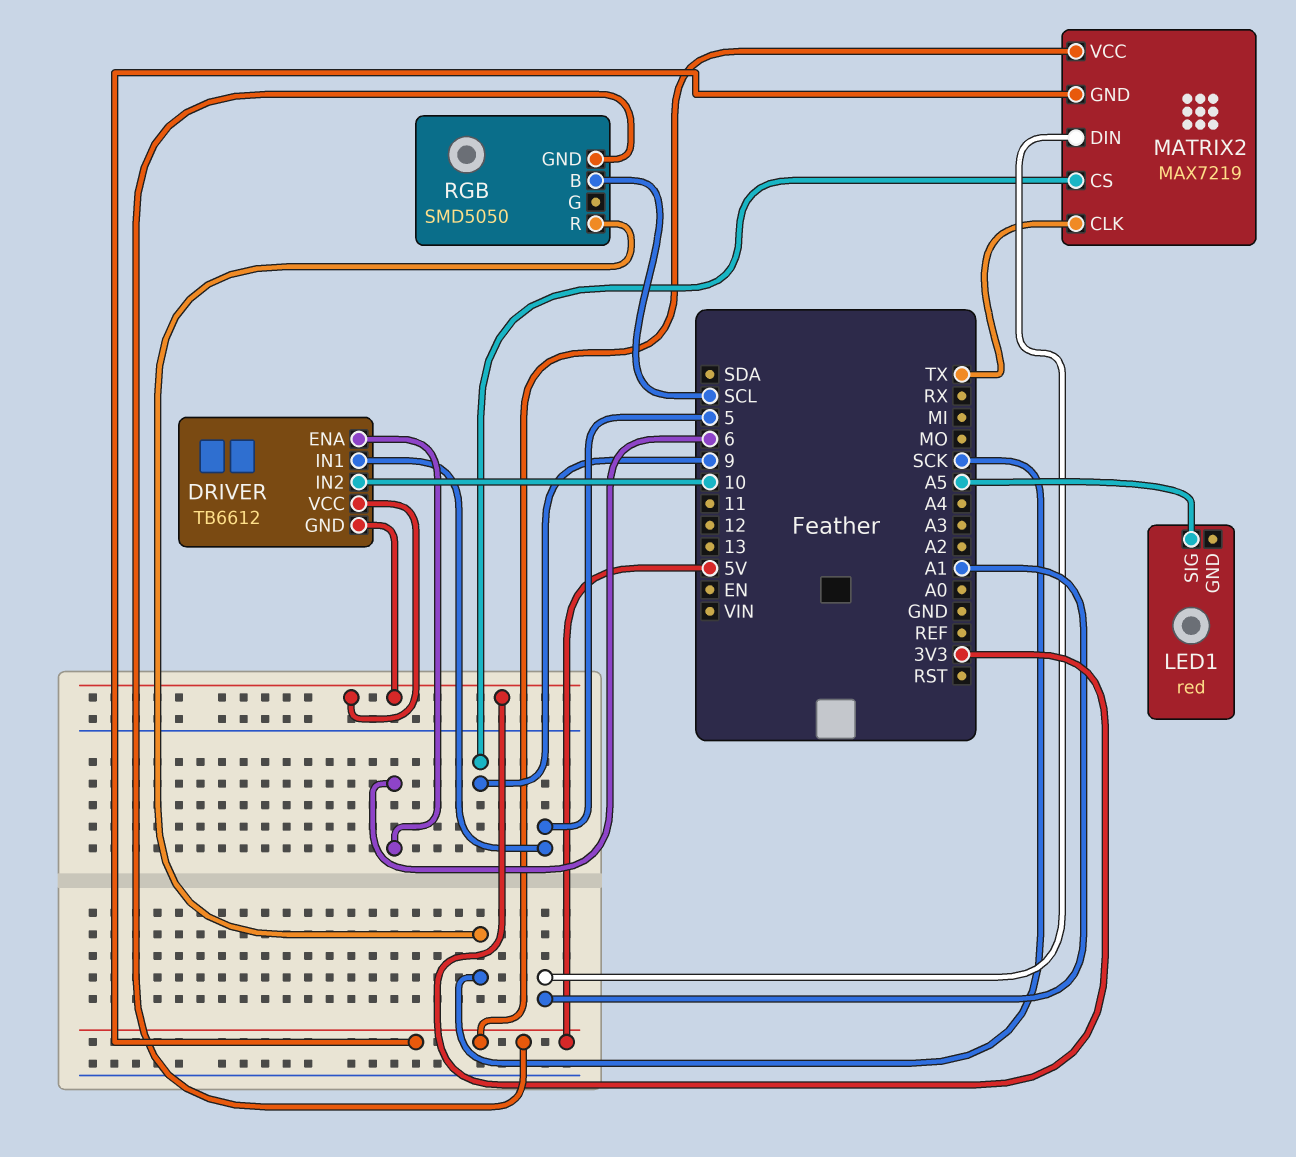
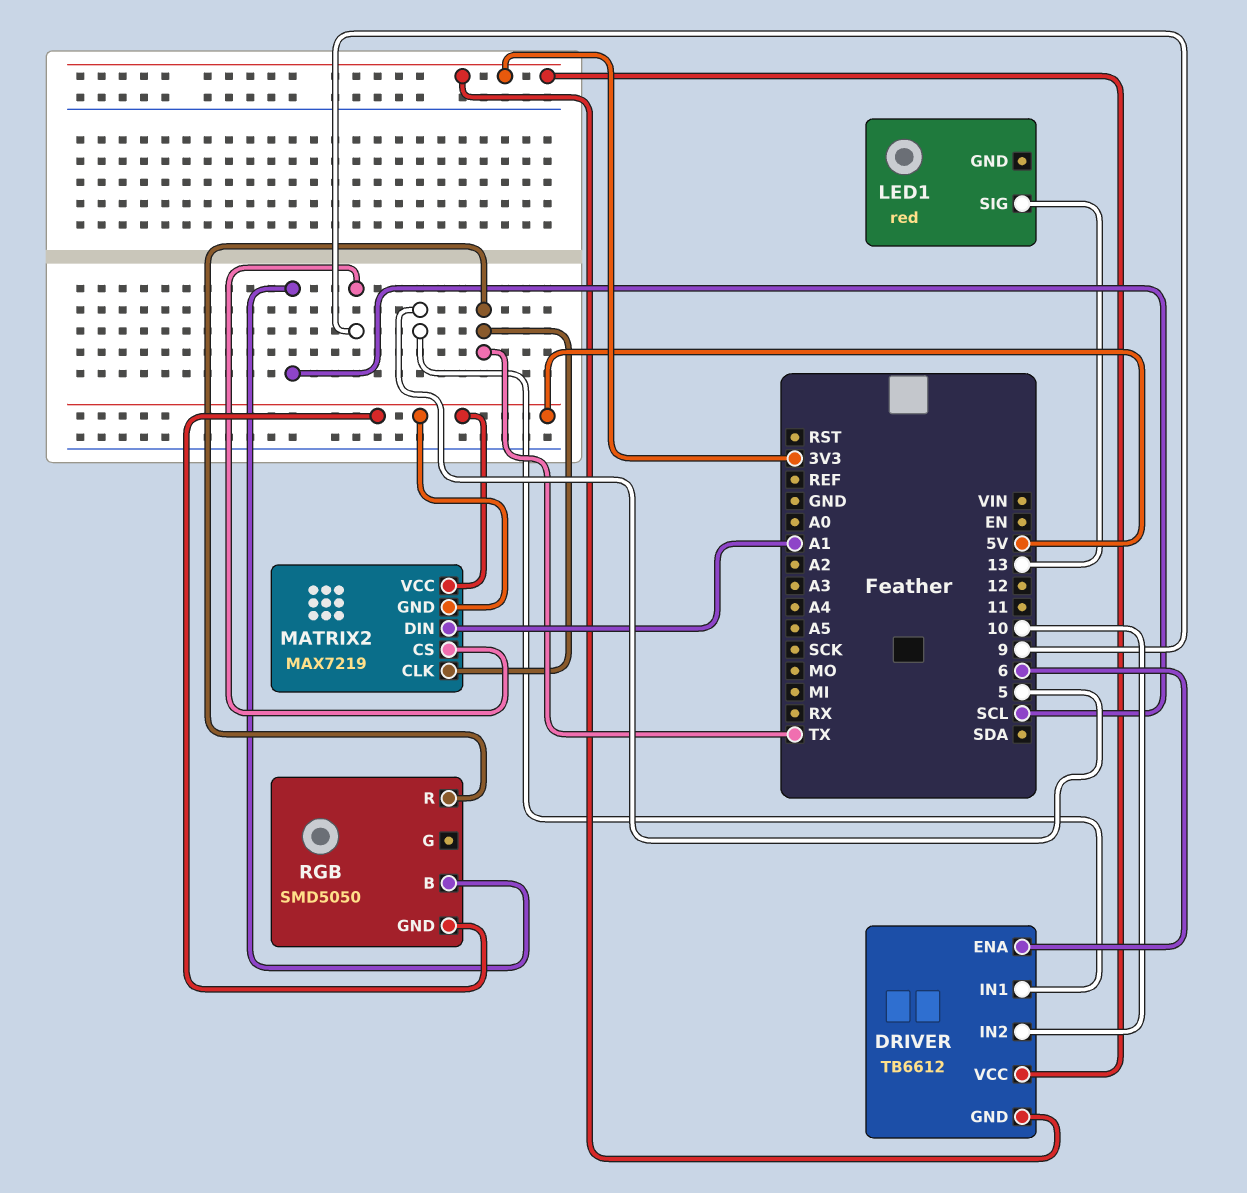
LED1 pin SIG: A5 -> 13
RGB pin R: SCK -> TX

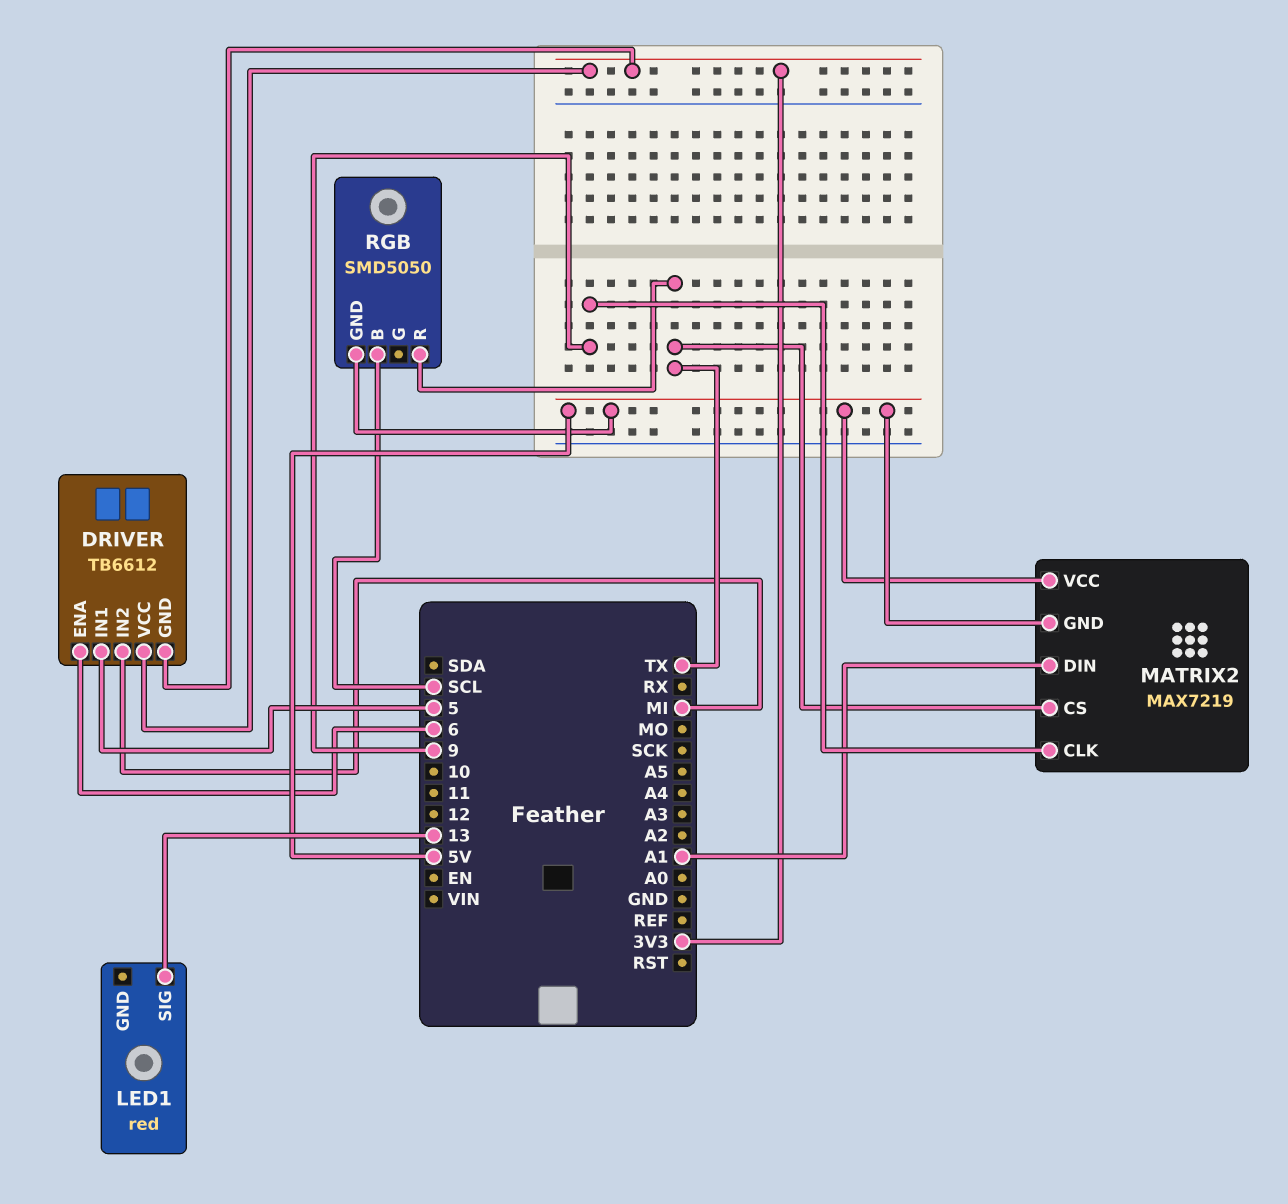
DRIVER pin IN2: 10 -> MI
MATRIX2 pin CLK: TX -> 9
MATRIX2 pin CS: 9 -> TX

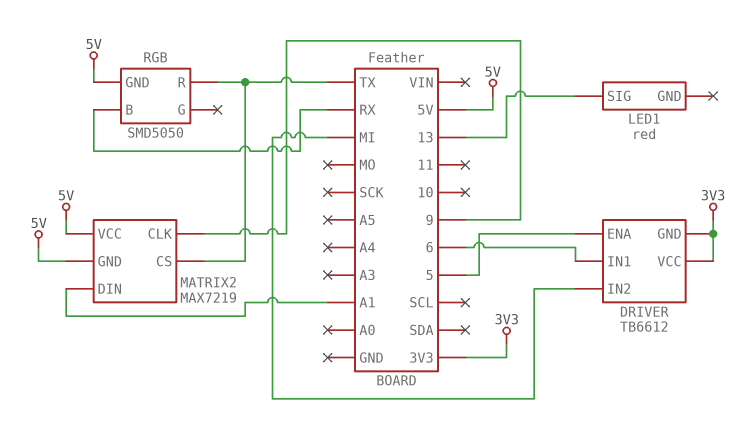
DRIVER pin ENA: 6 -> 5
DRIVER pin IN1: 5 -> 6
RGB pin B: SCL -> RX

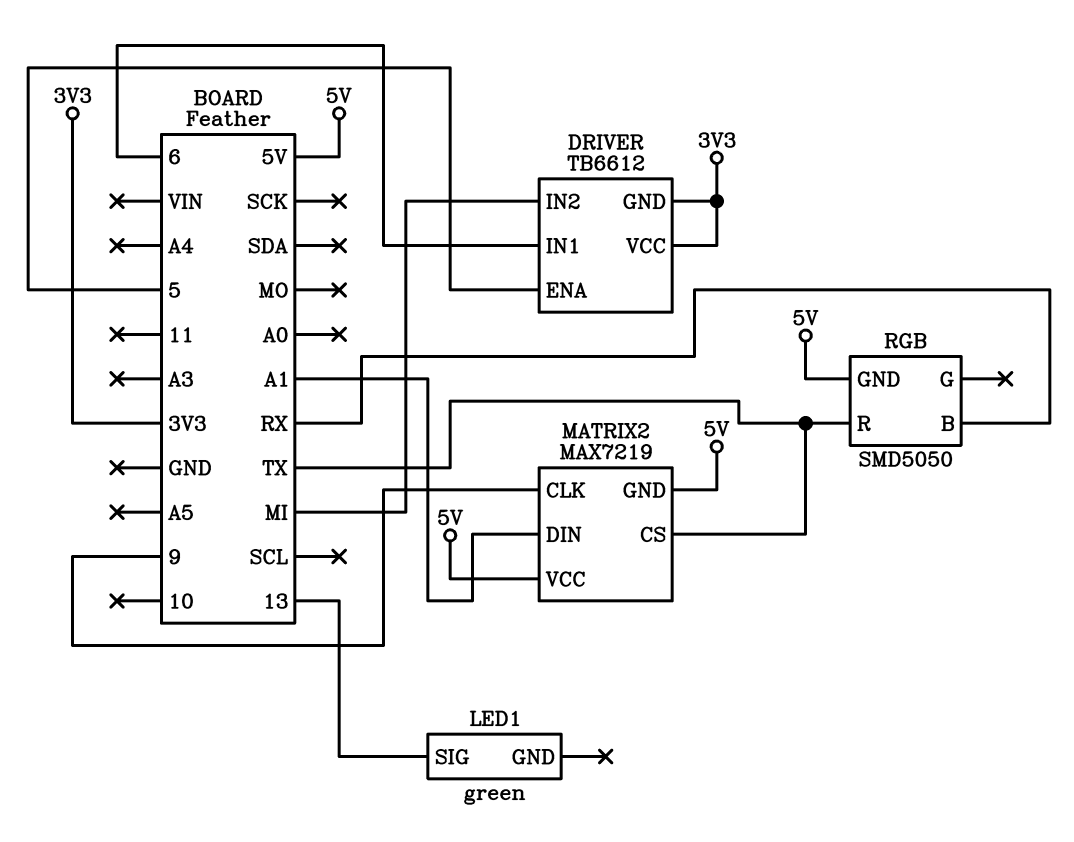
LED1: red -> green

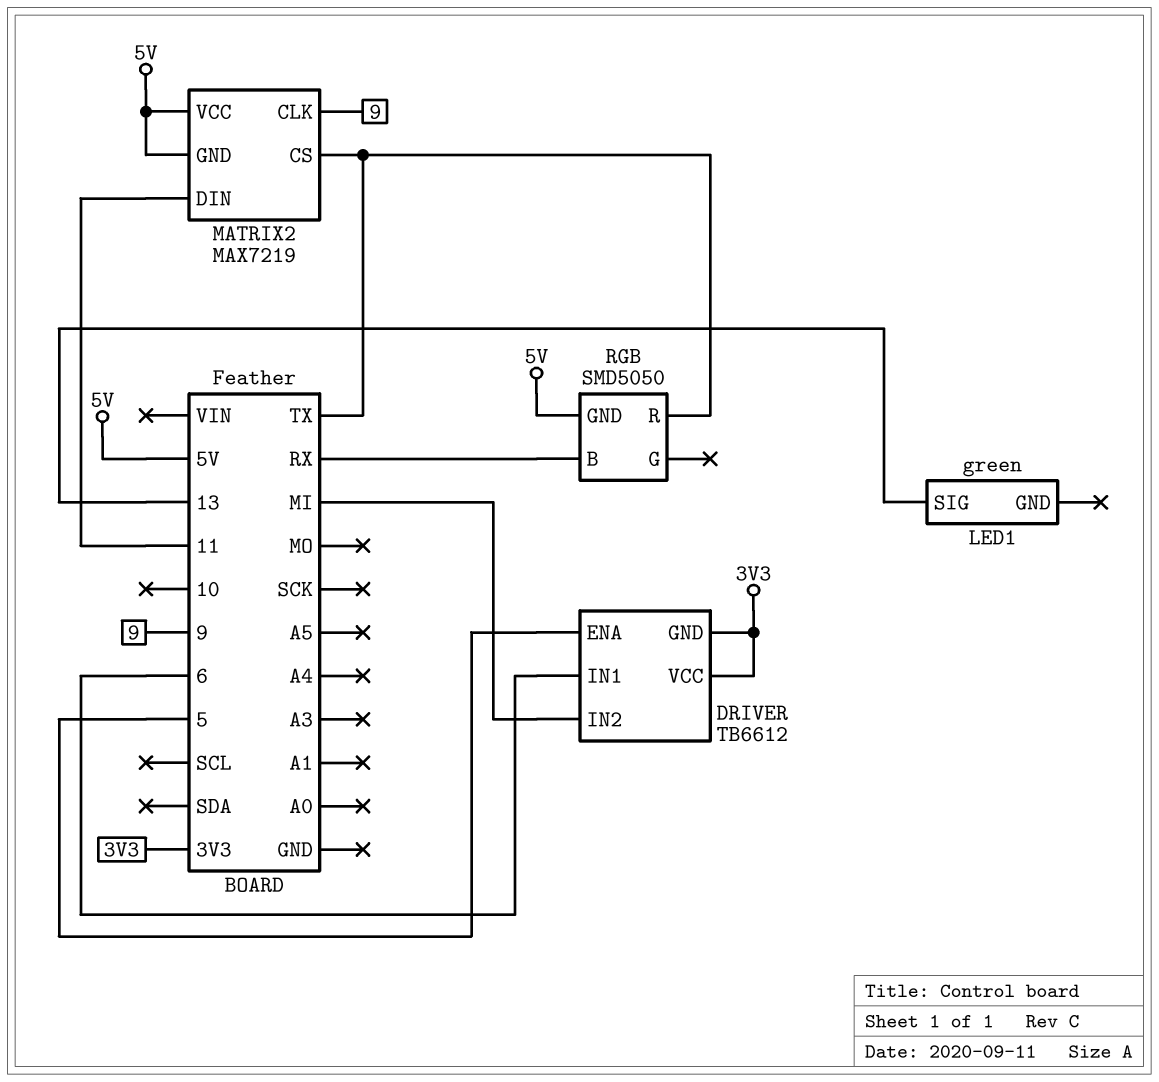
MATRIX2 pin DIN: A1 -> 11

